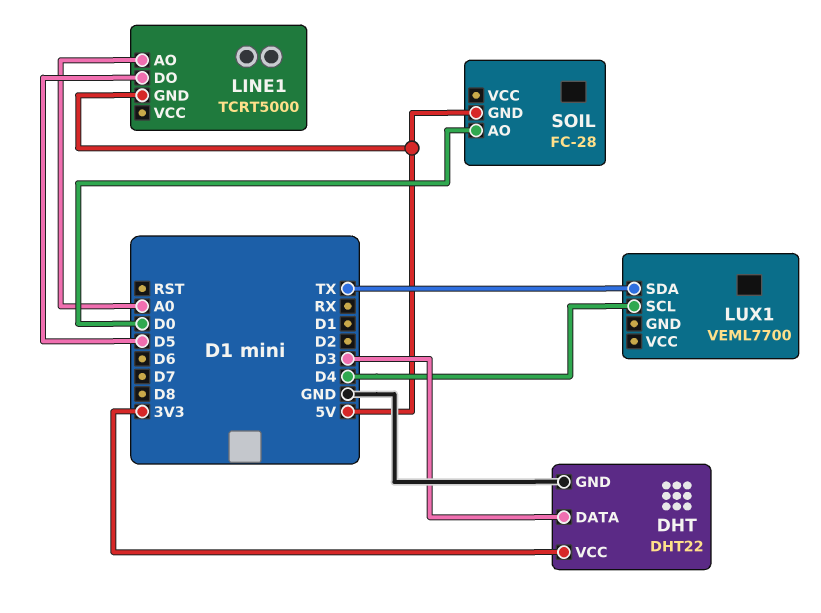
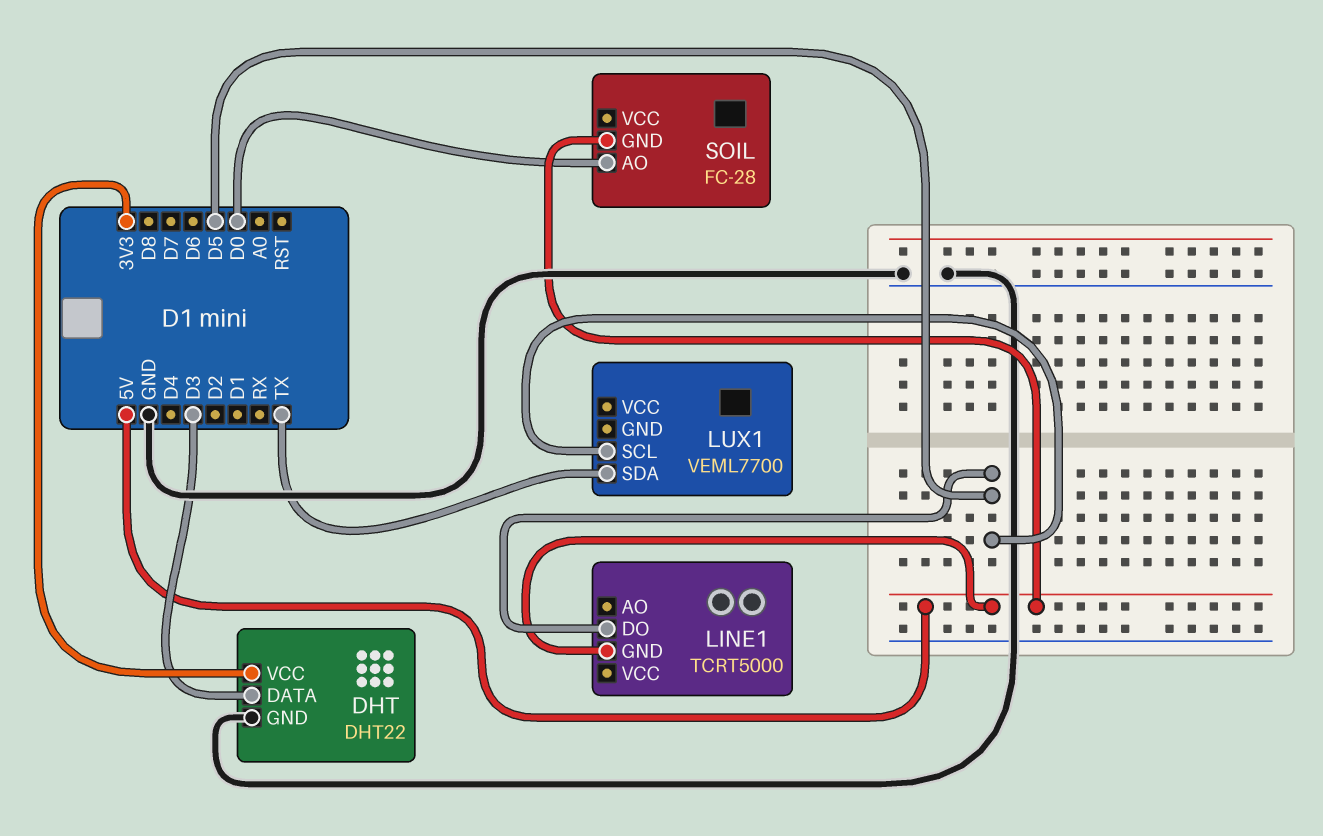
LINE1 pin AO: A0 -> none
LUX1 pin SCL: D4 -> D5

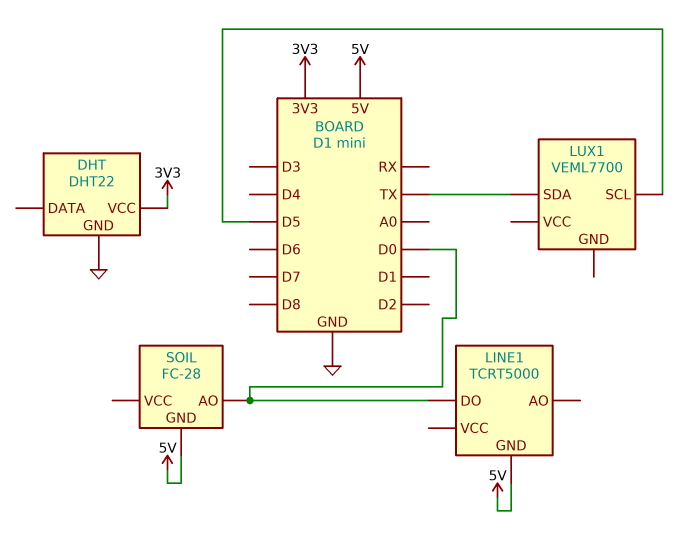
DHT pin DATA: D3 -> none
LINE1 pin DO: D5 -> D0

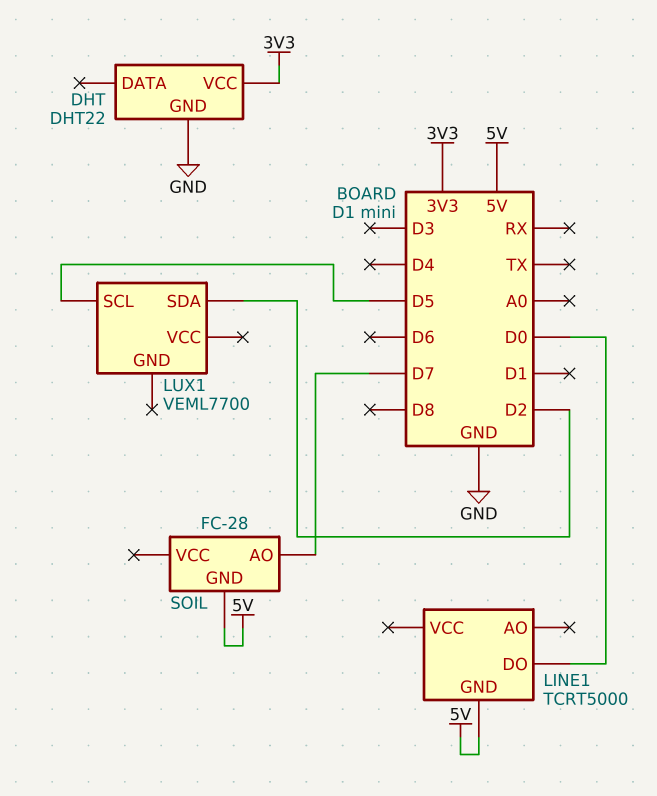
LUX1 pin SDA: TX -> D2
SOIL pin AO: D0 -> D7

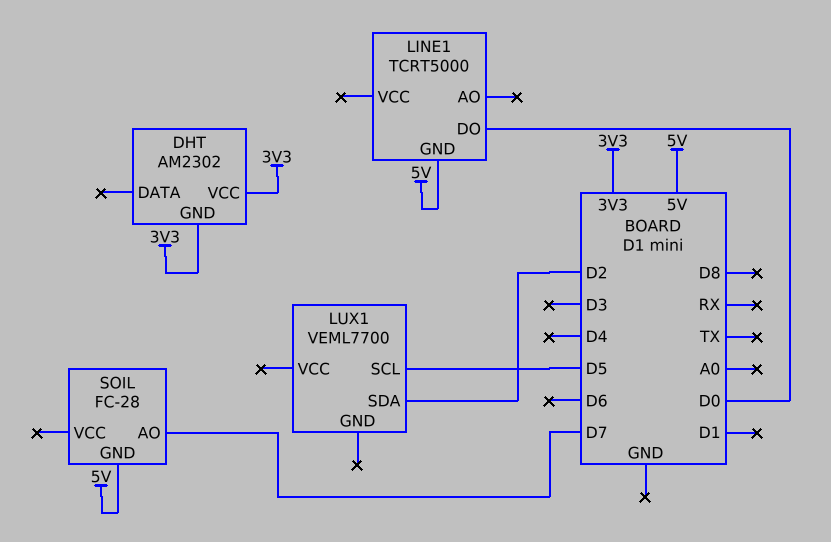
DHT: DHT22 -> AM2302
DHT pin GND: GND -> 3V3

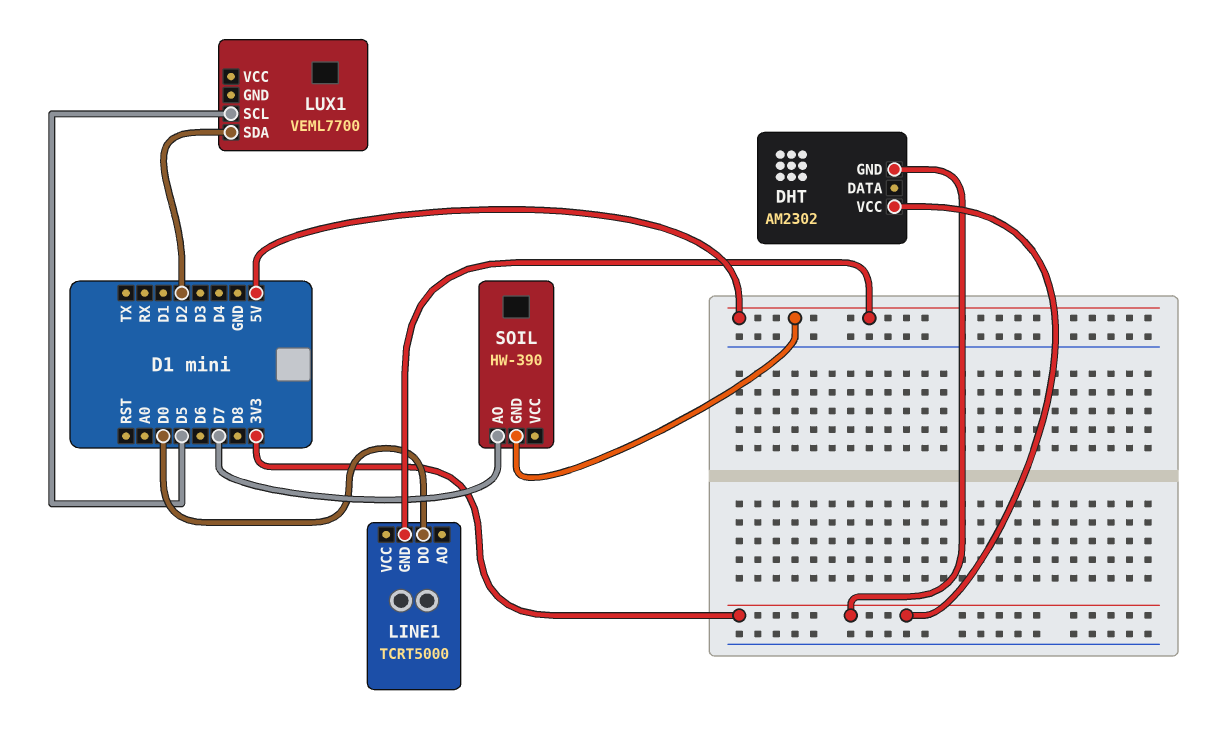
SOIL: FC-28 -> HW-390

